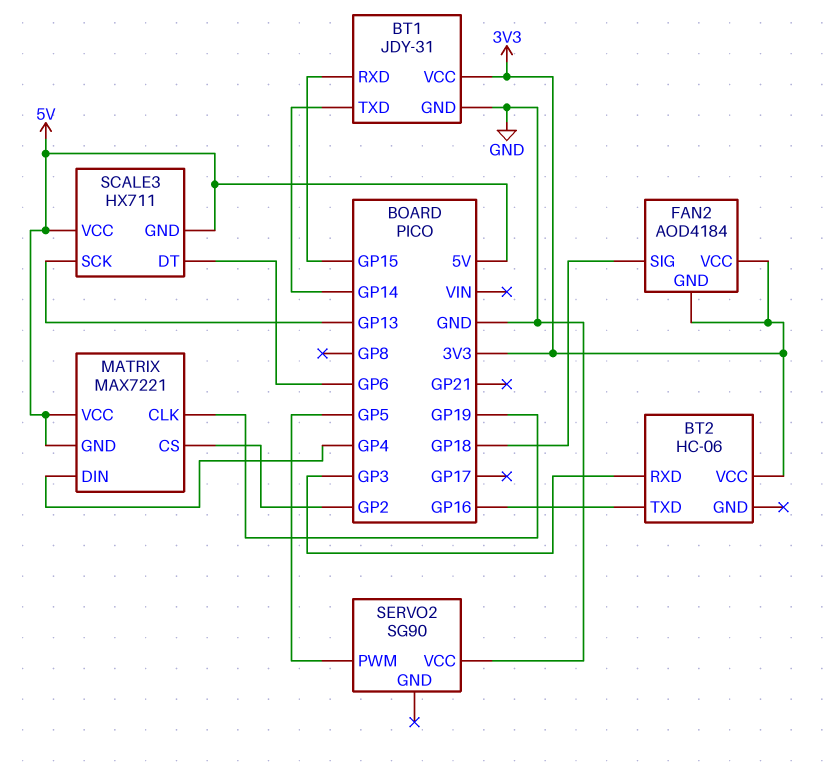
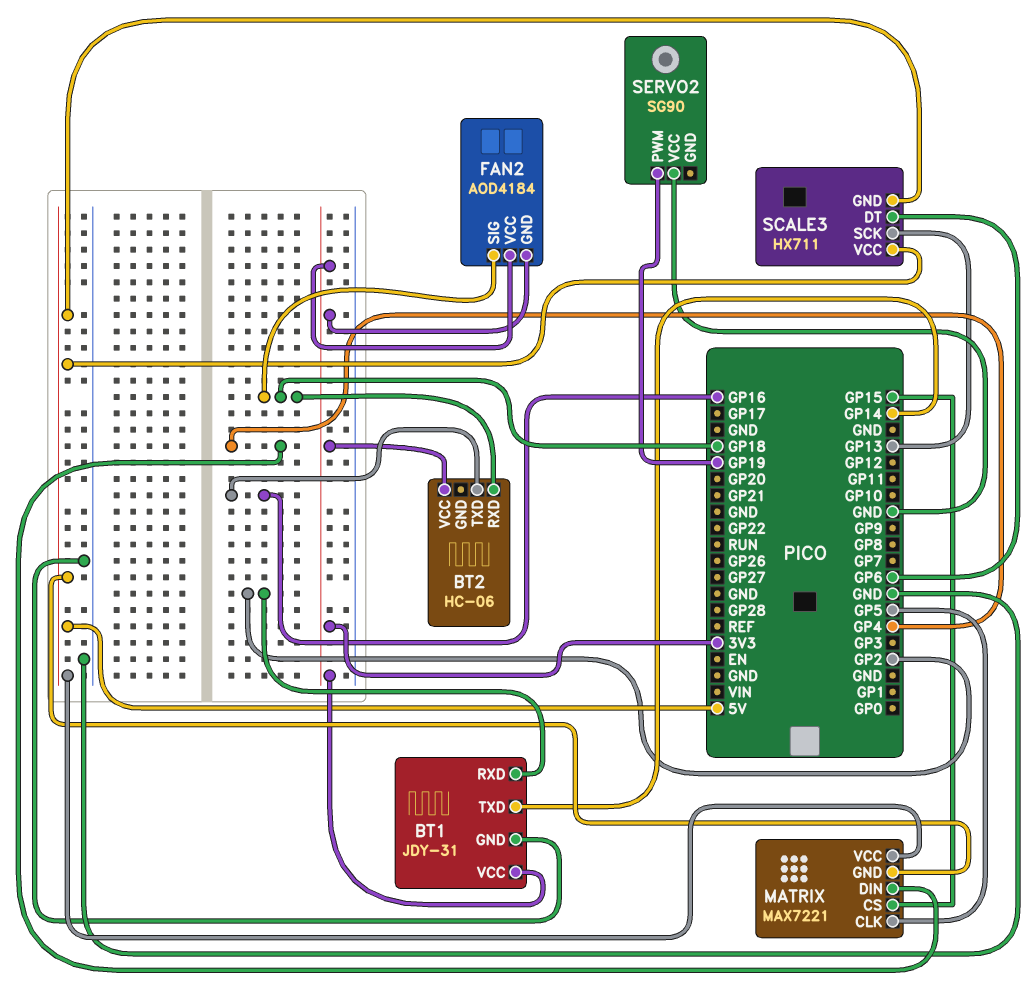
BT1 pin RXD: GP15 -> GP2
BT2 pin RXD: GP3 -> GP18
MATRIX pin CLK: GP19 -> GP5
MATRIX pin CS: GP2 -> GP15
SERVO2 pin PWM: GP5 -> GP19

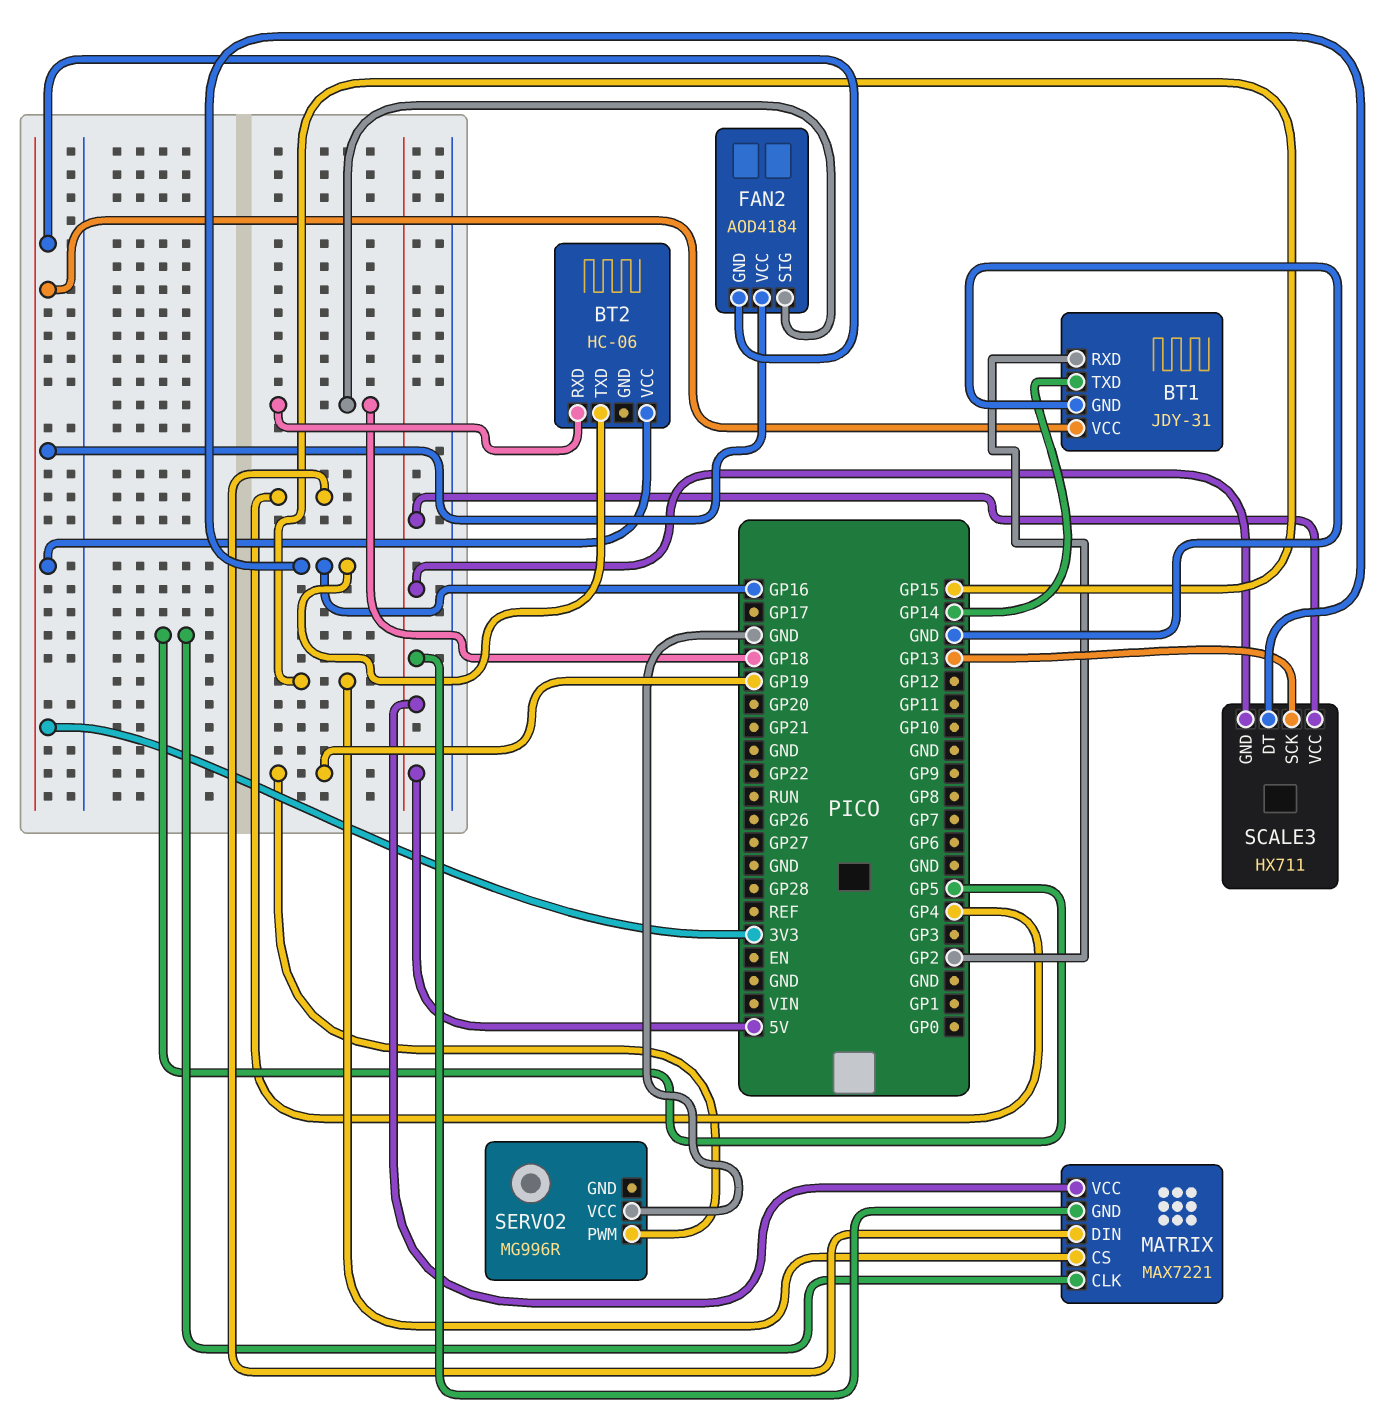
SCALE3 pin DT: GP6 -> GP16
SERVO2: SG90 -> MG996R

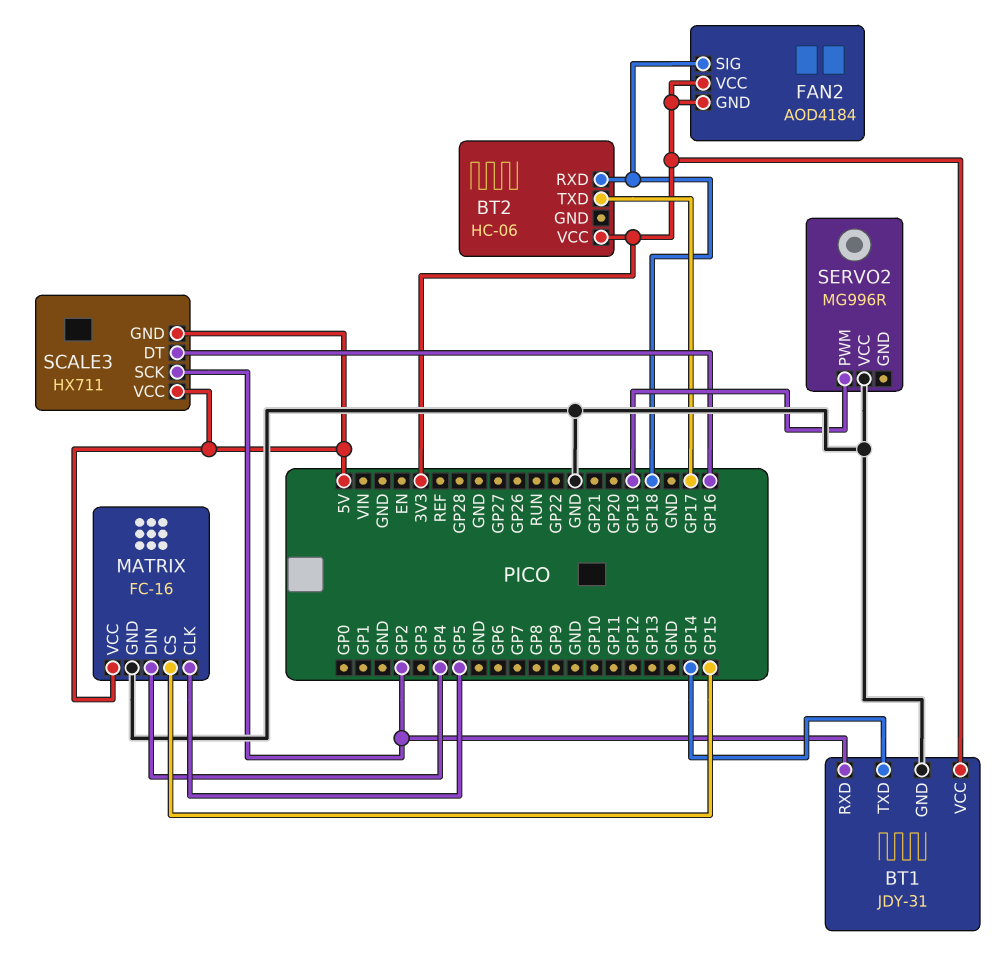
BT2 pin TXD: GP16 -> GP17
MATRIX: MAX7221 -> FC-16
MATRIX pin GND: 5V -> GND
SCALE3 pin SCK: GP13 -> GP2

